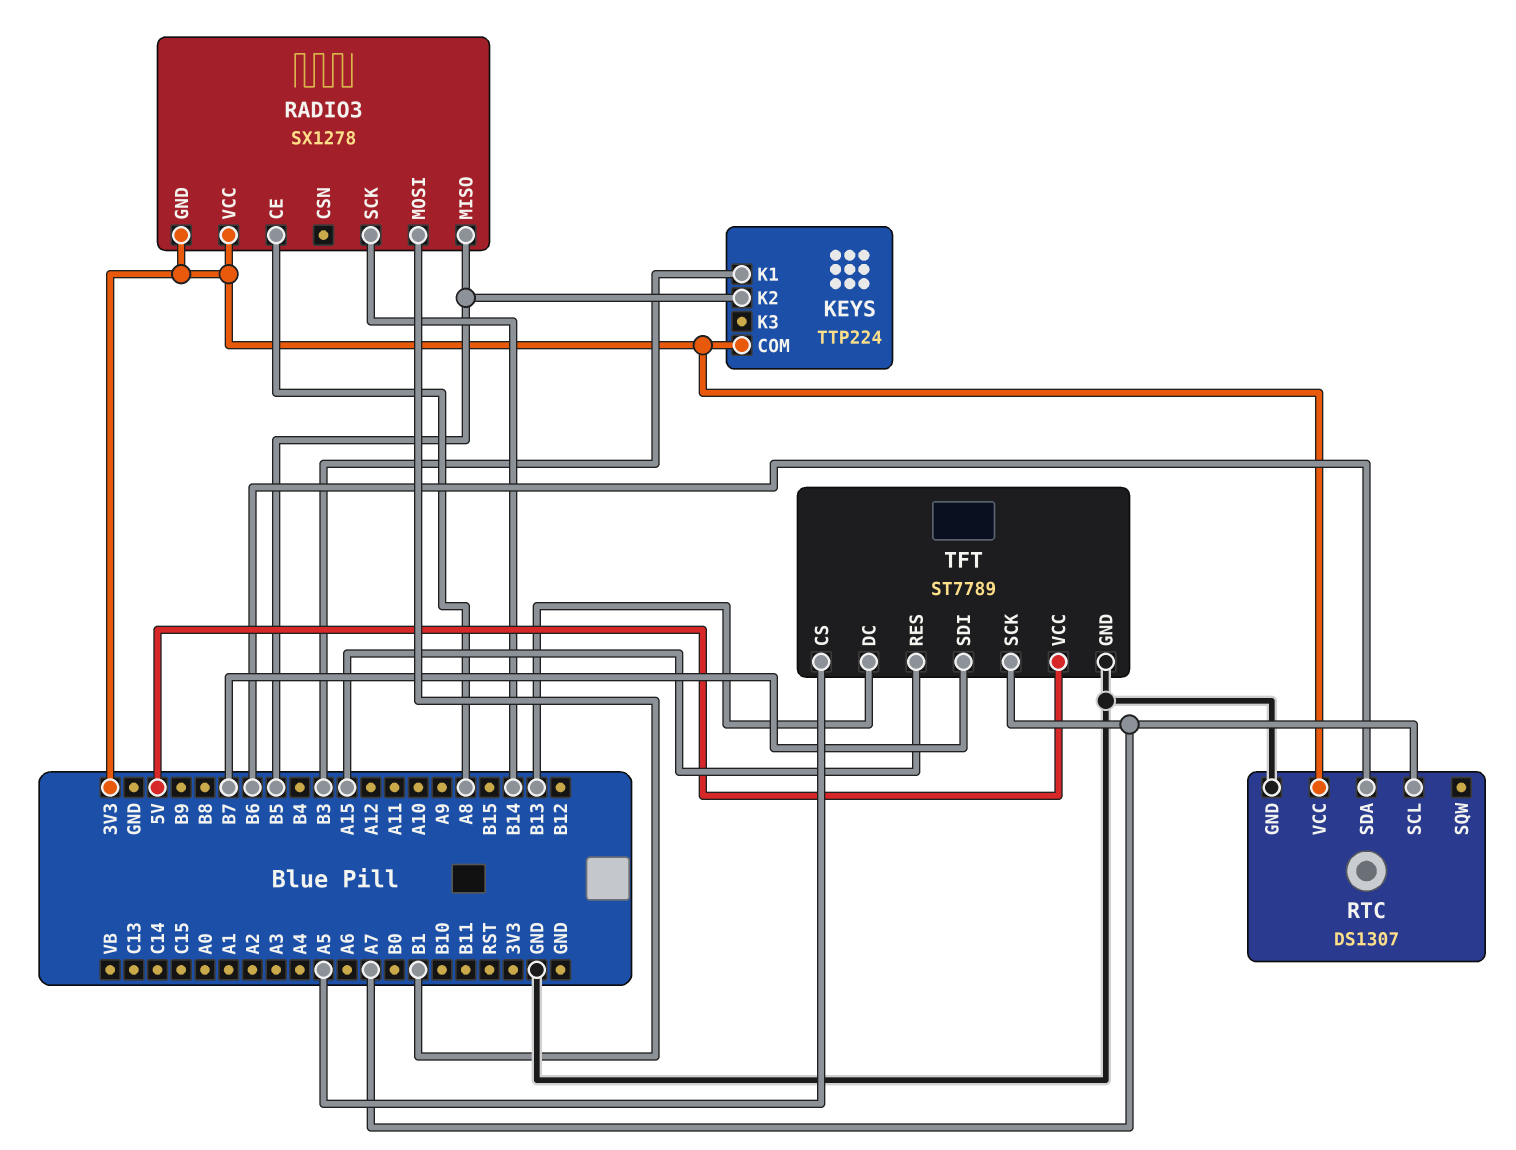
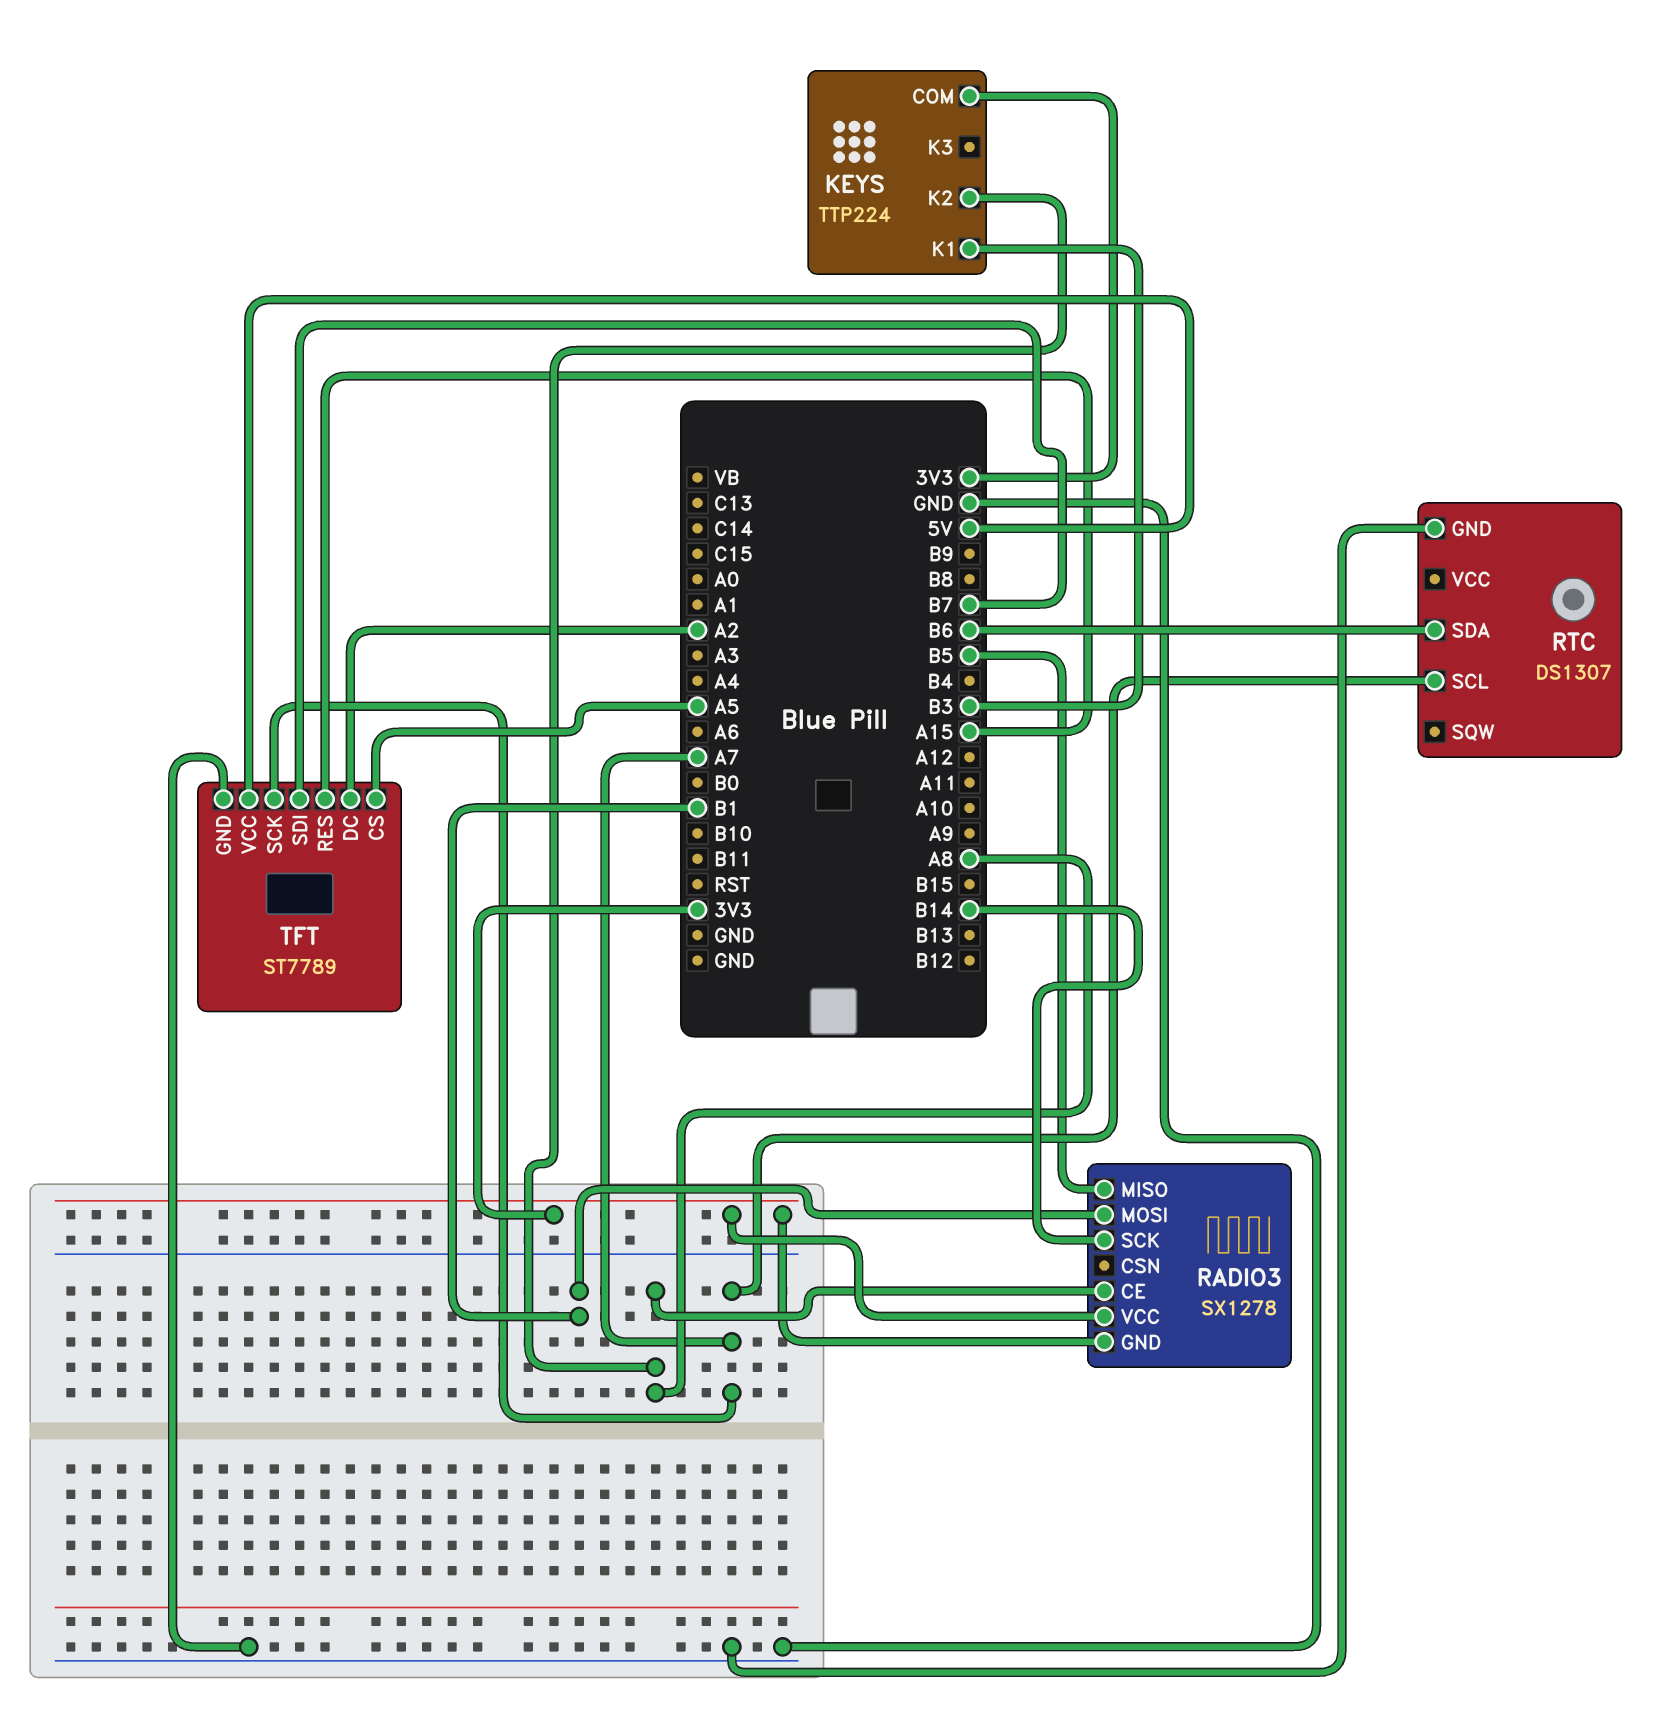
KEYS pin K2: B5 -> A8
RTC pin VCC: 3V3 -> none
TFT pin DC: B13 -> A2

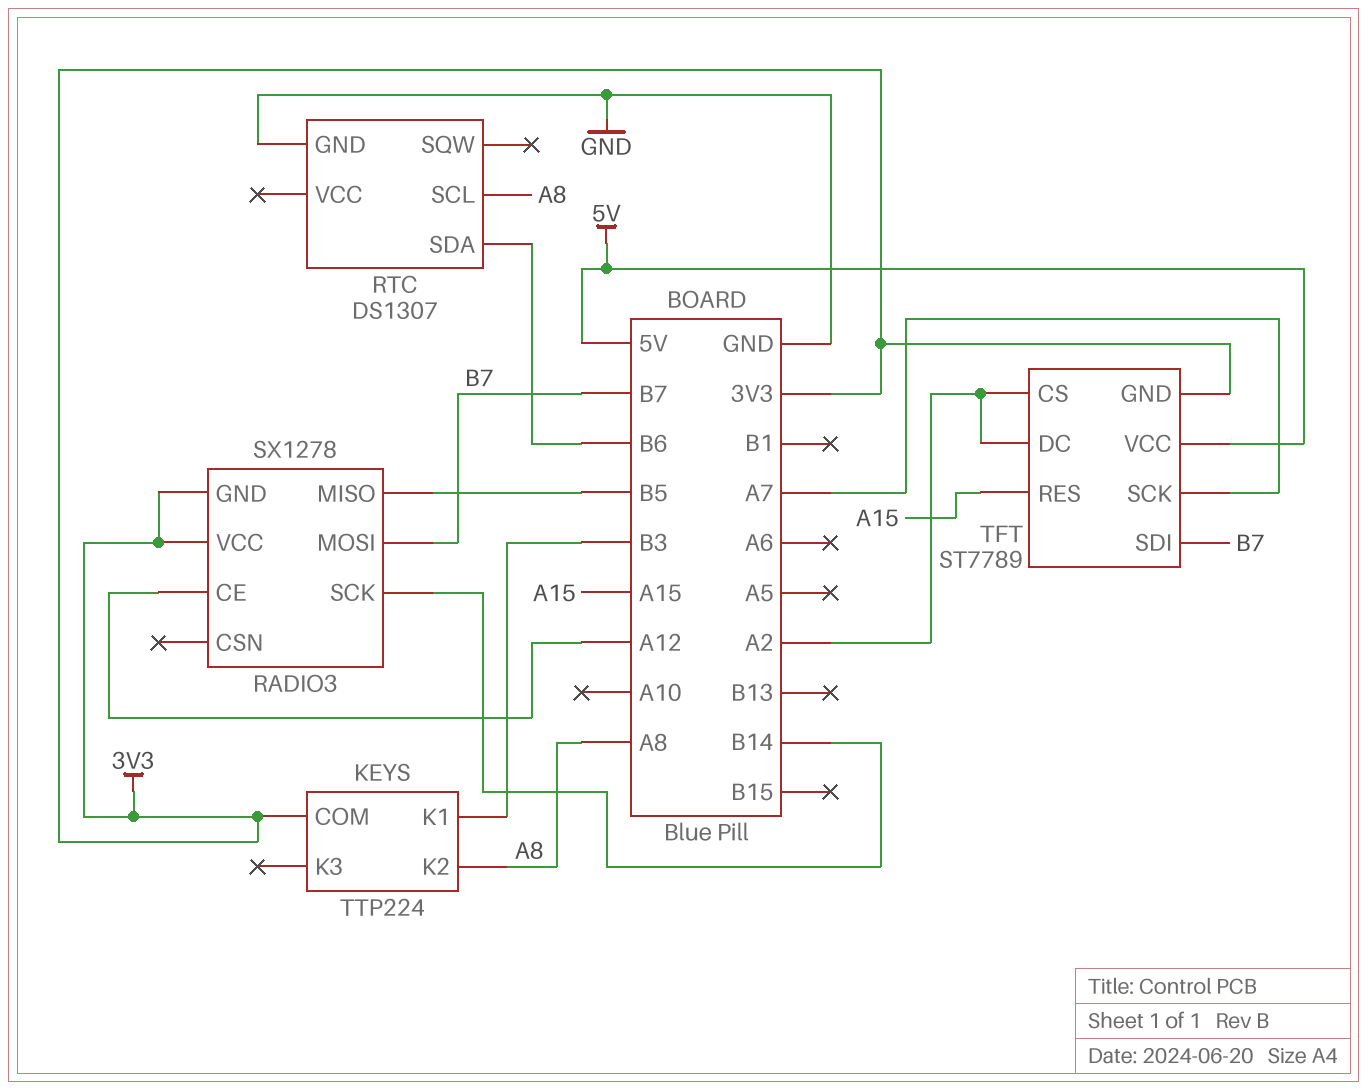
RADIO3 pin CE: A8 -> A12
RADIO3 pin MOSI: B1 -> B7
RTC pin SCL: A7 -> A8
TFT pin CS: A5 -> A2
TFT pin GND: GND -> 3V3

